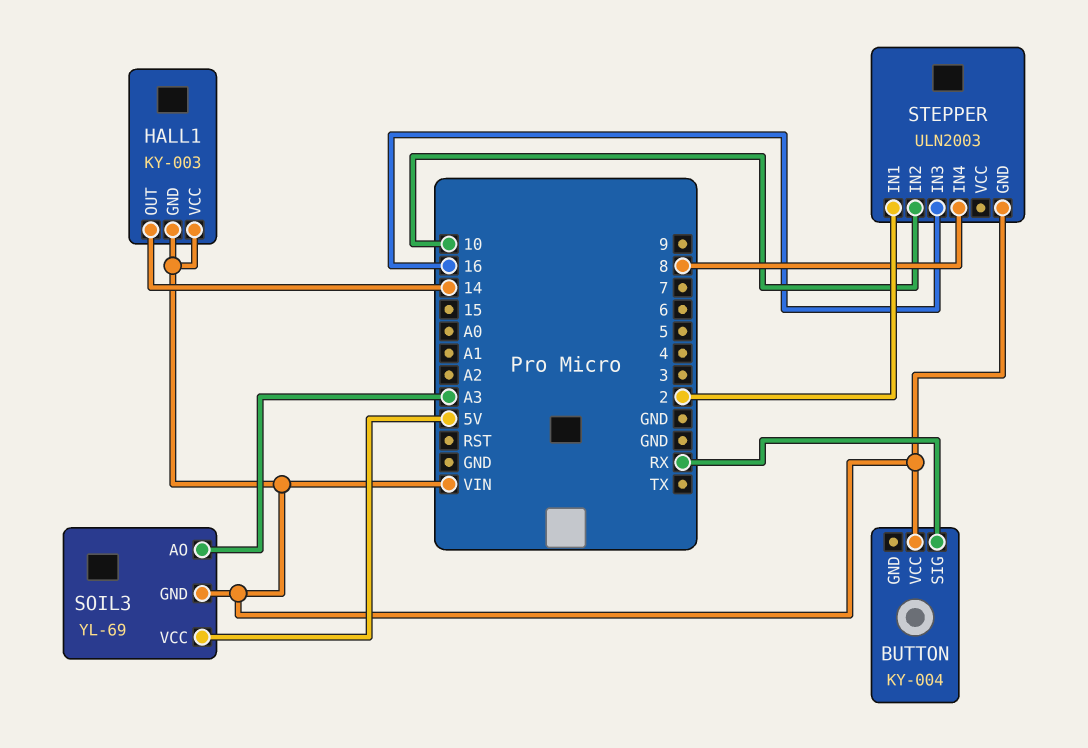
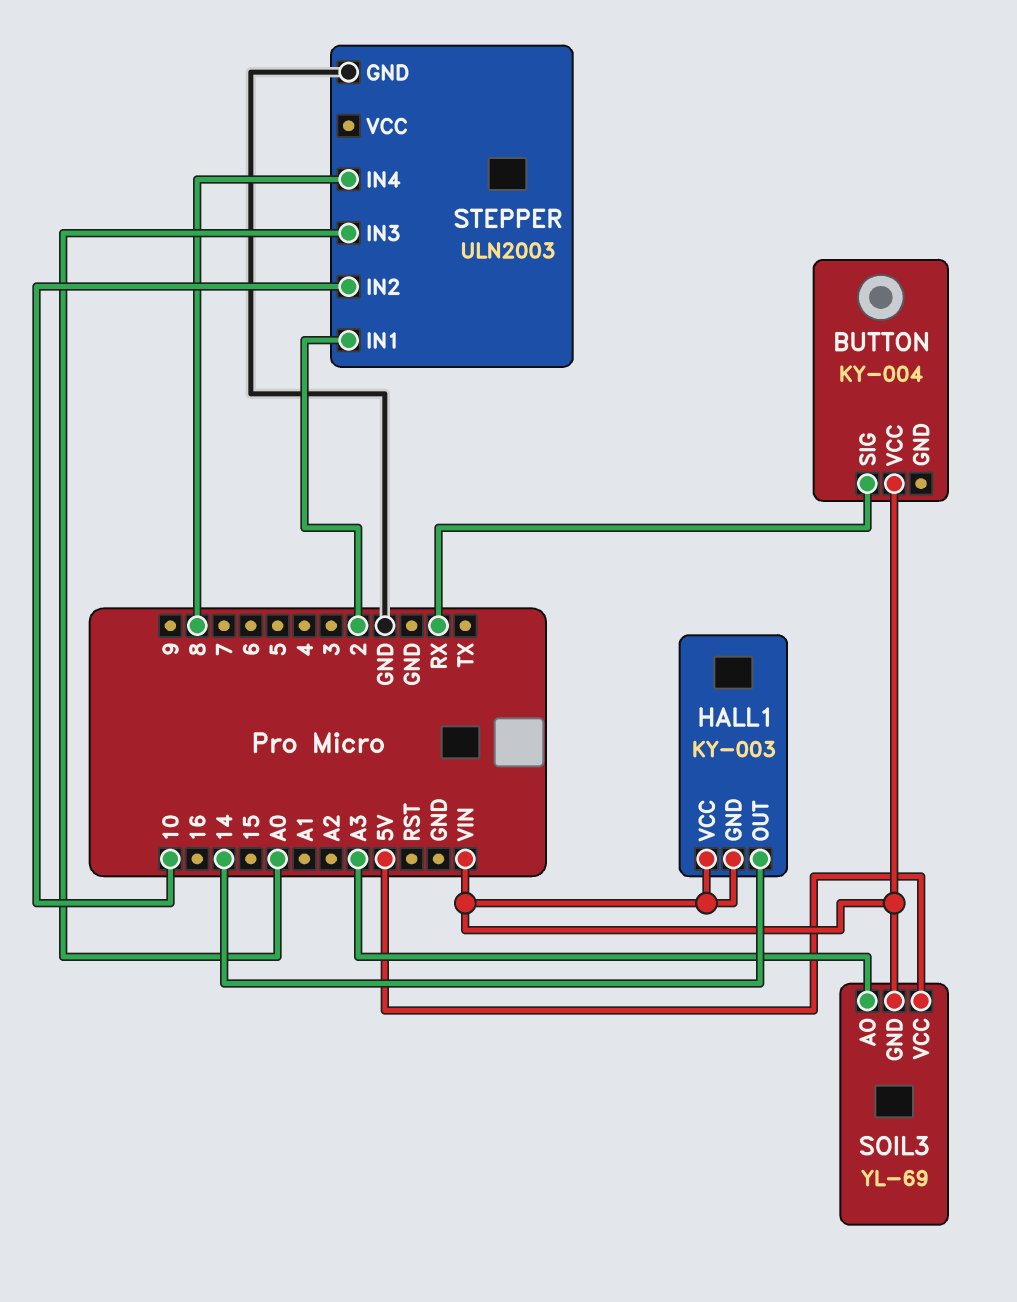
STEPPER pin GND: VIN -> GND
STEPPER pin IN3: 16 -> A0

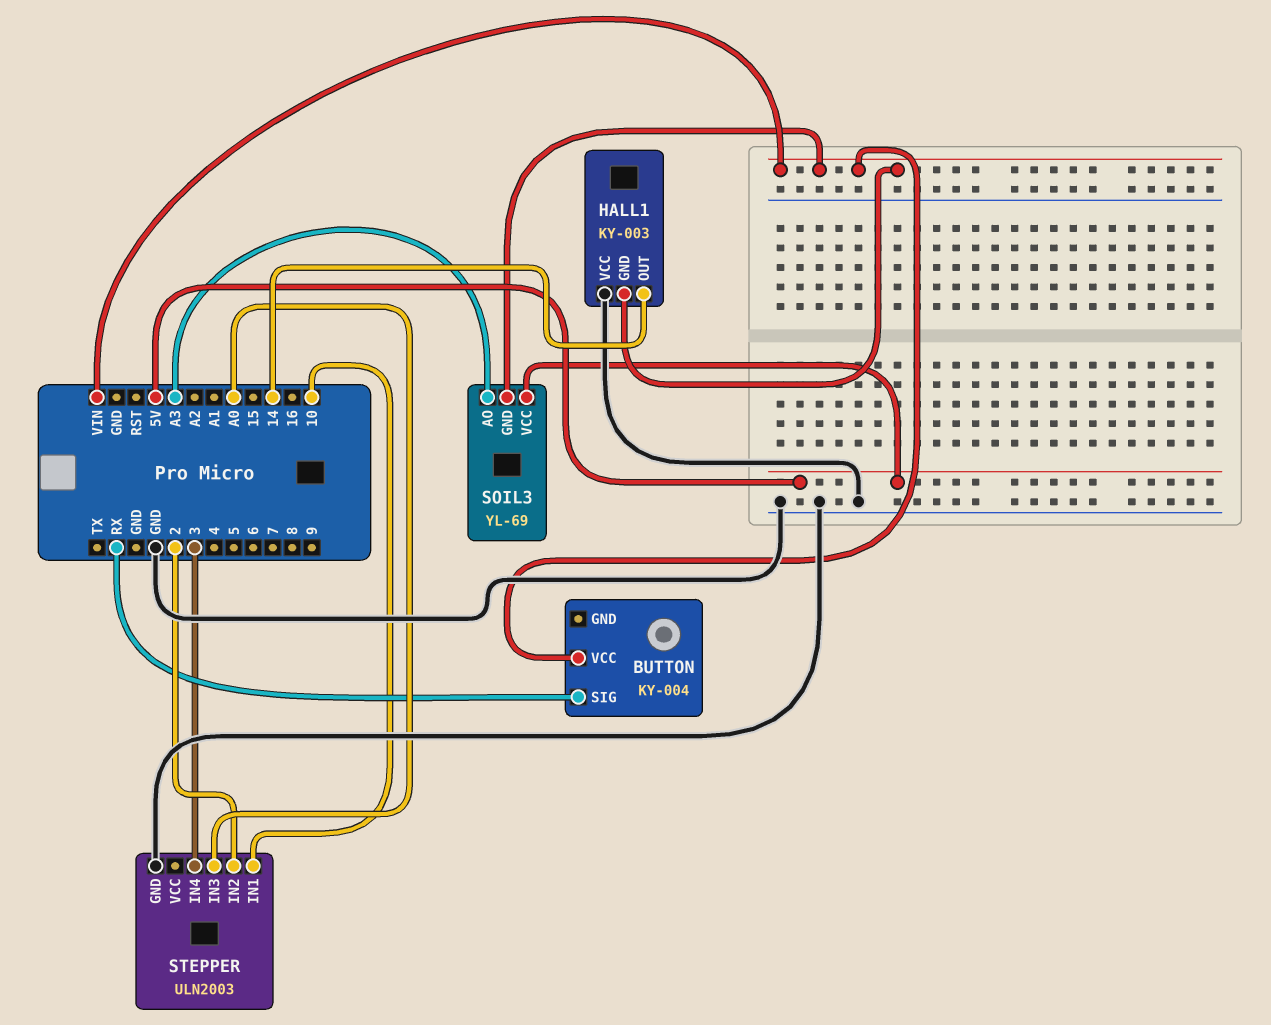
HALL1 pin VCC: VIN -> GND
STEPPER pin IN1: 2 -> 10
STEPPER pin IN2: 10 -> 2
STEPPER pin IN4: 8 -> 3

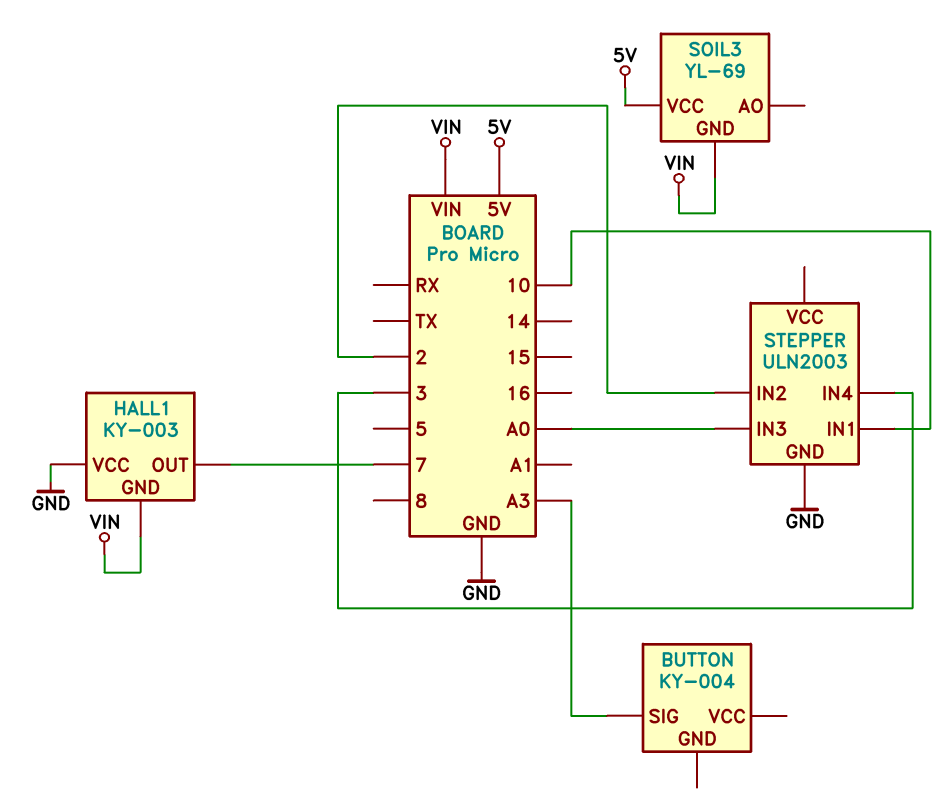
BUTTON pin SIG: RX -> A3
BUTTON pin VCC: VIN -> none
HALL1 pin OUT: 14 -> 7
SOIL3 pin AO: A3 -> none

